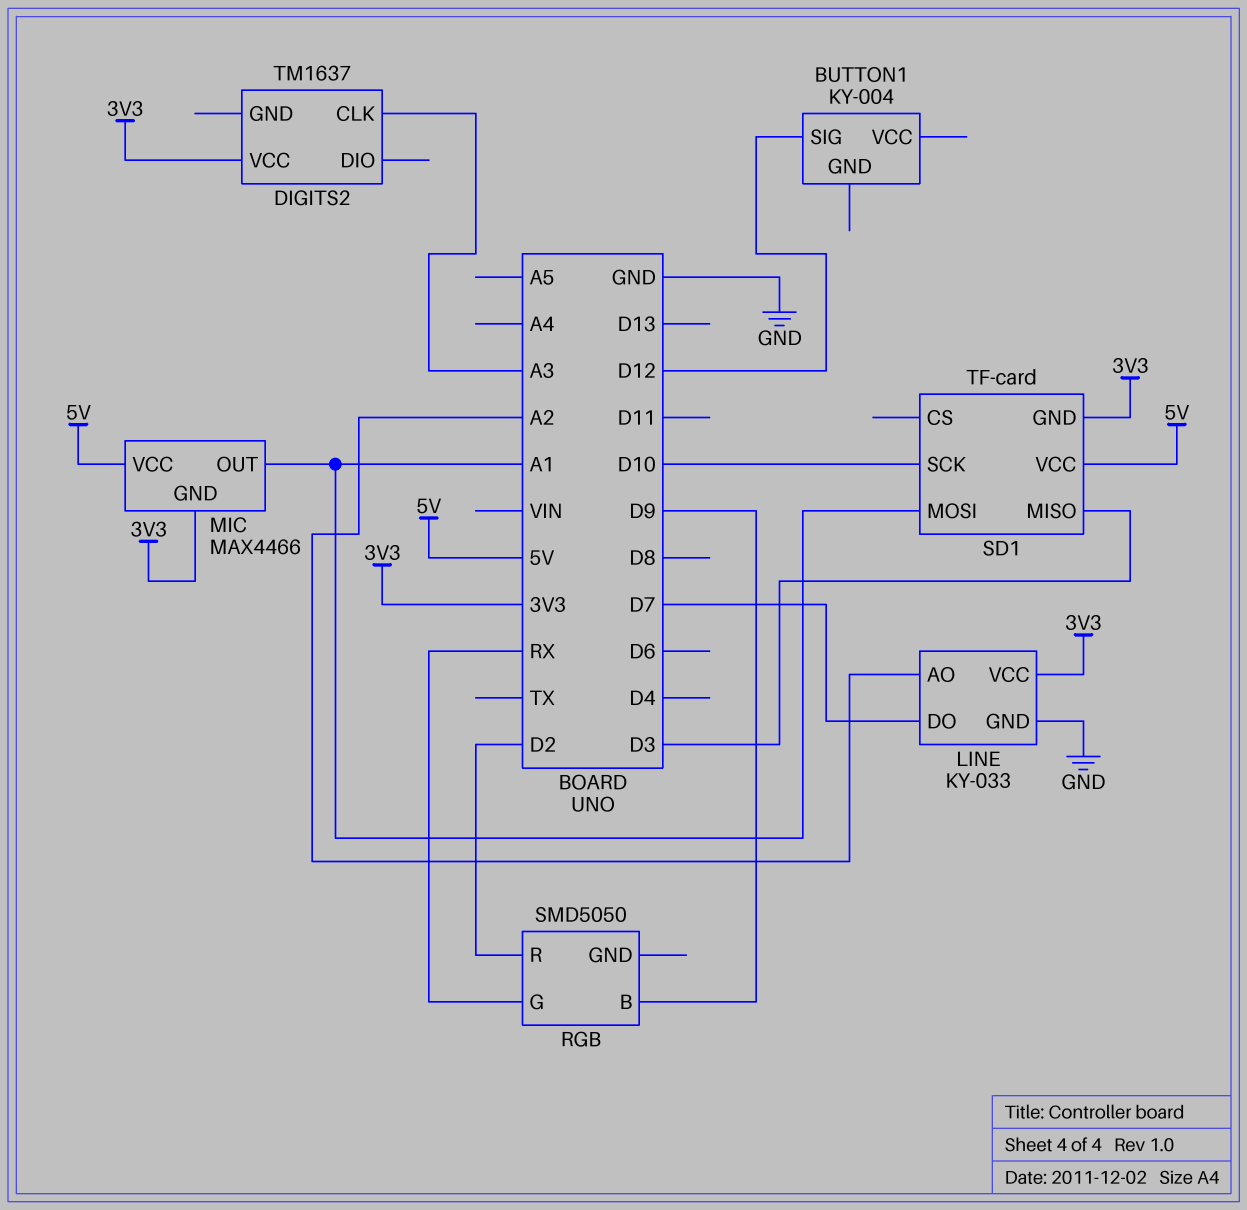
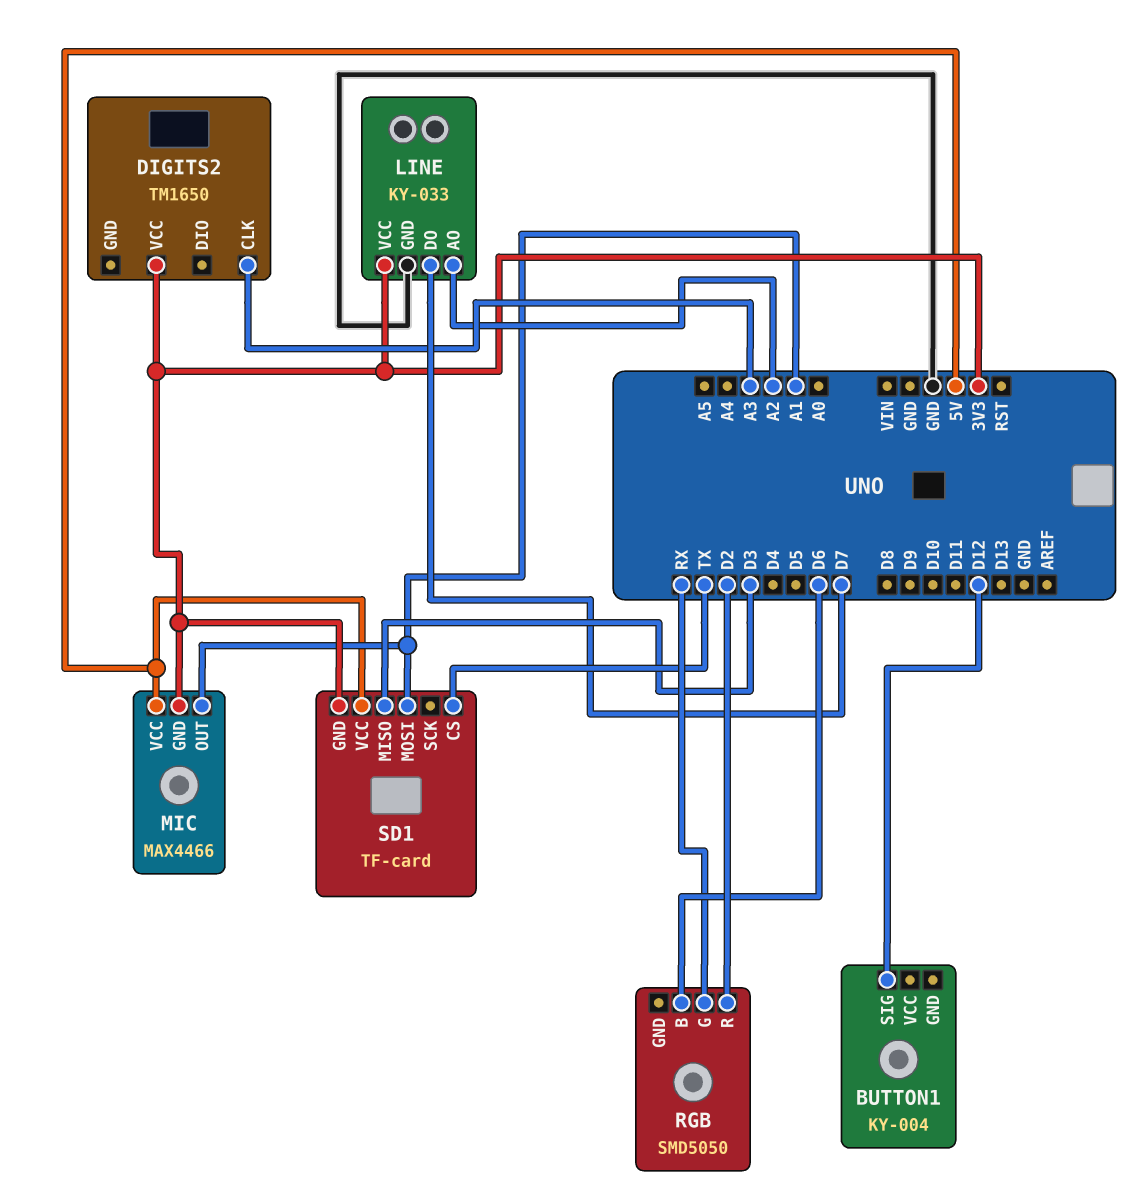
DIGITS2: TM1637 -> TM1650
RGB pin B: D9 -> D6
SD1 pin CS: none -> TX
SD1 pin SCK: D10 -> none

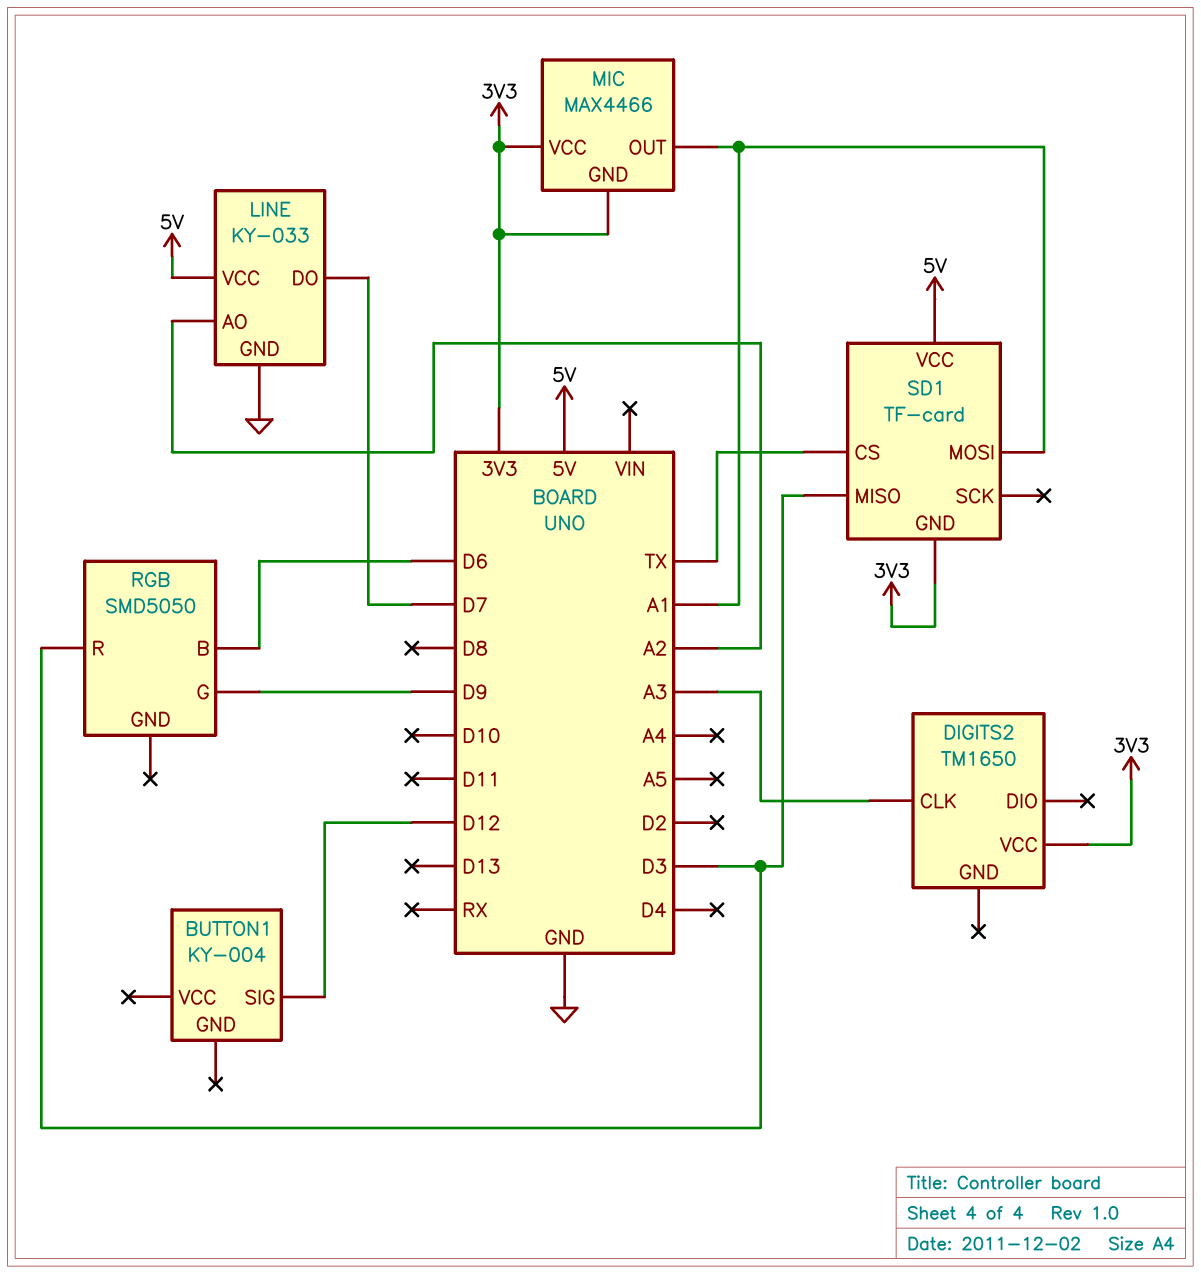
LINE pin VCC: 3V3 -> 5V
MIC pin VCC: 5V -> 3V3
RGB pin G: RX -> D9
RGB pin R: D2 -> D3

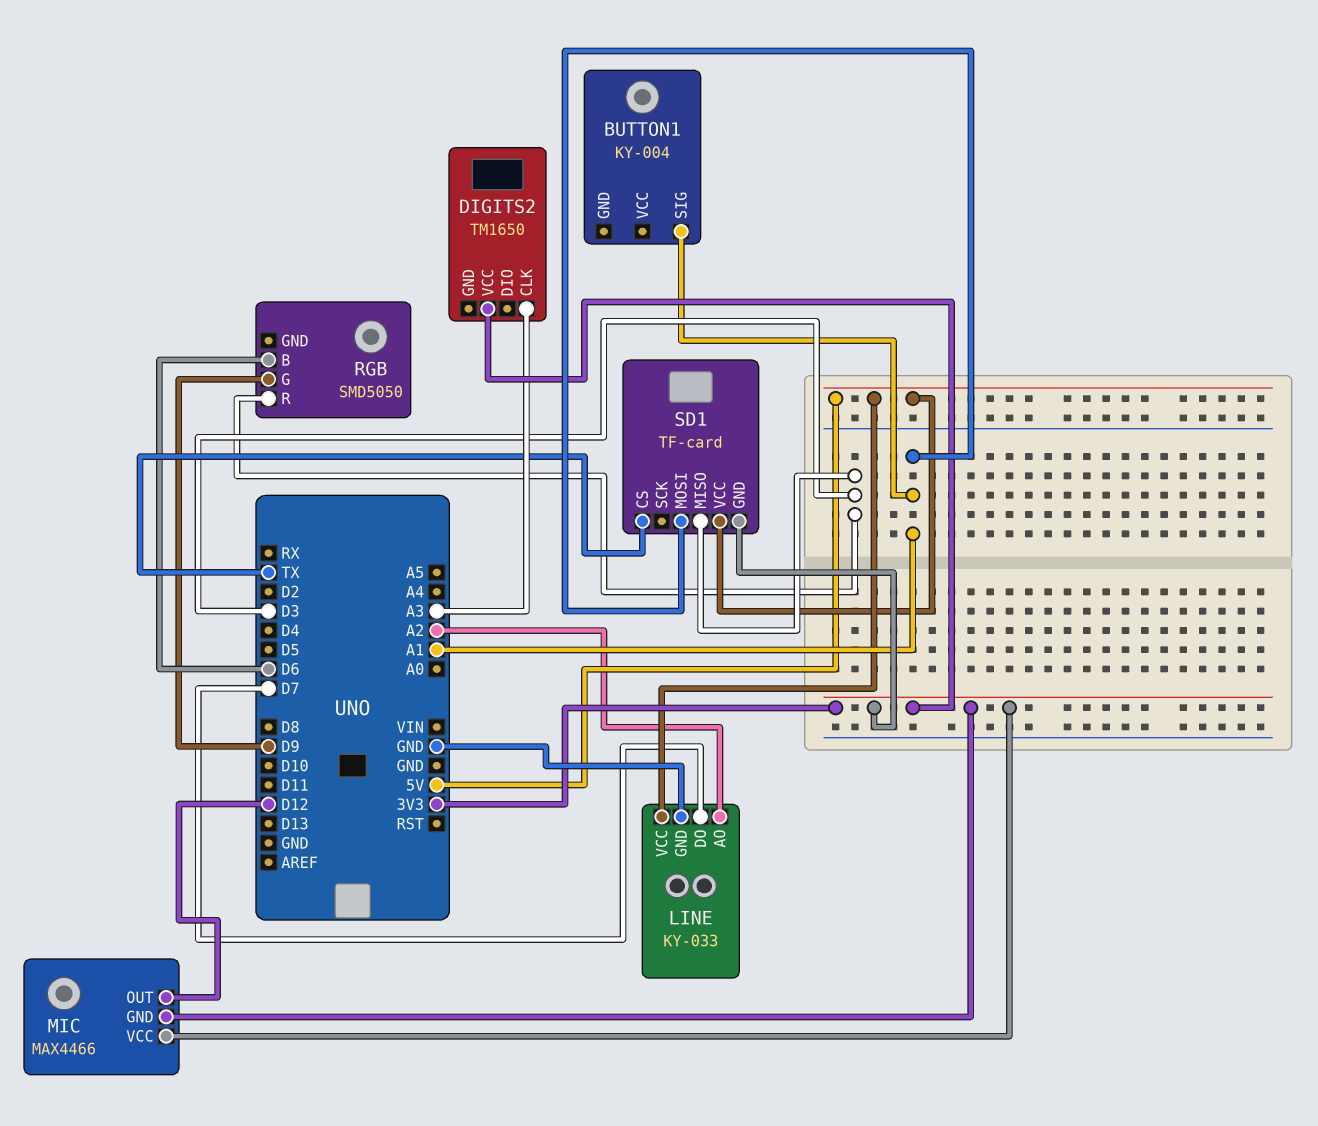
BUTTON1 pin SIG: D12 -> A1
MIC pin OUT: A1 -> D12

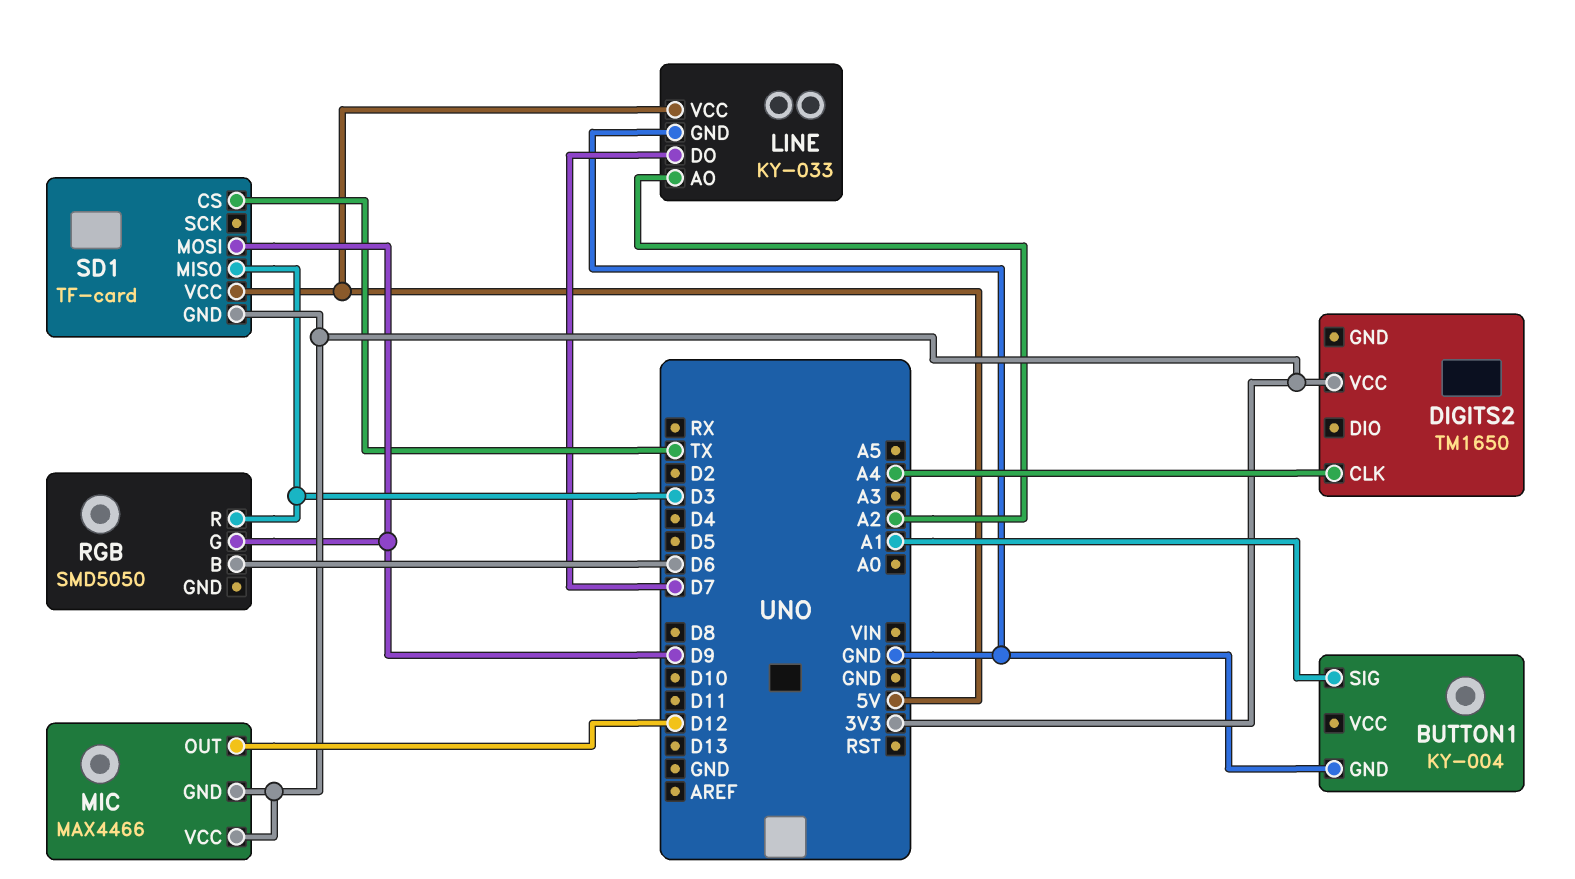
BUTTON1 pin GND: none -> GND
DIGITS2 pin CLK: A3 -> A4
SD1 pin MOSI: A1 -> D9

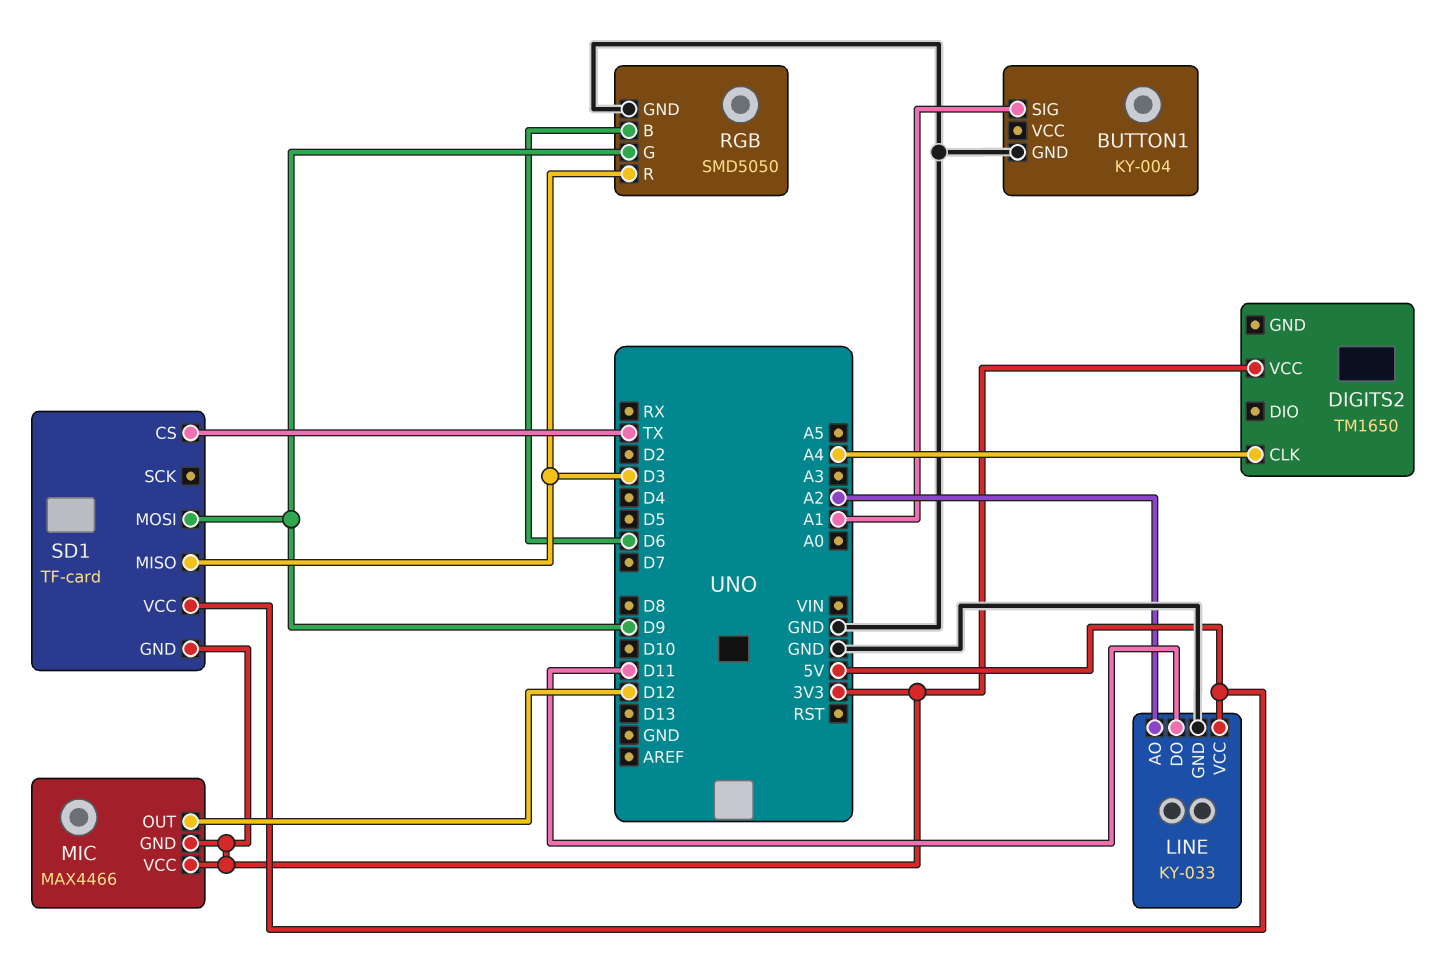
LINE pin DO: D7 -> D11
RGB pin GND: none -> GND

